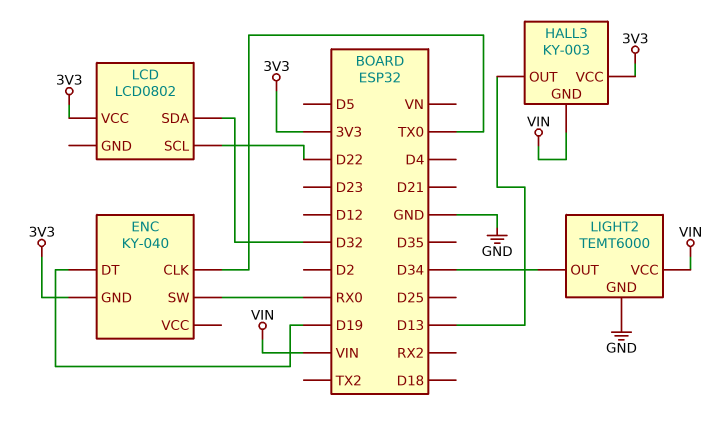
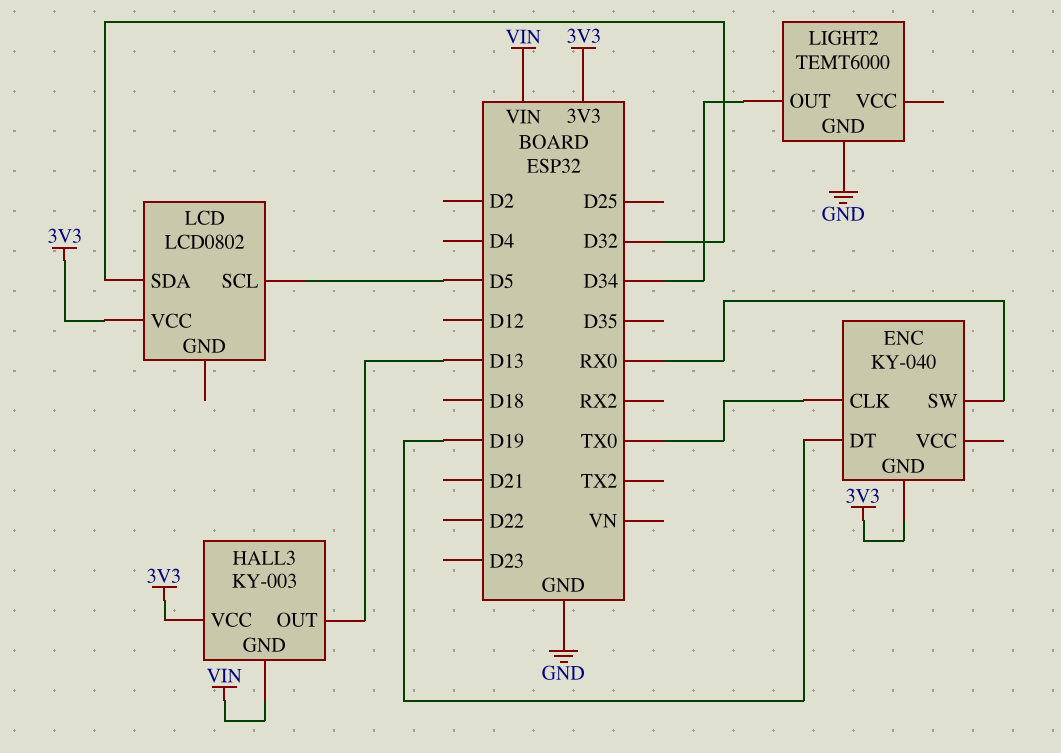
LCD pin SCL: D22 -> D5
LIGHT2 pin VCC: VIN -> none

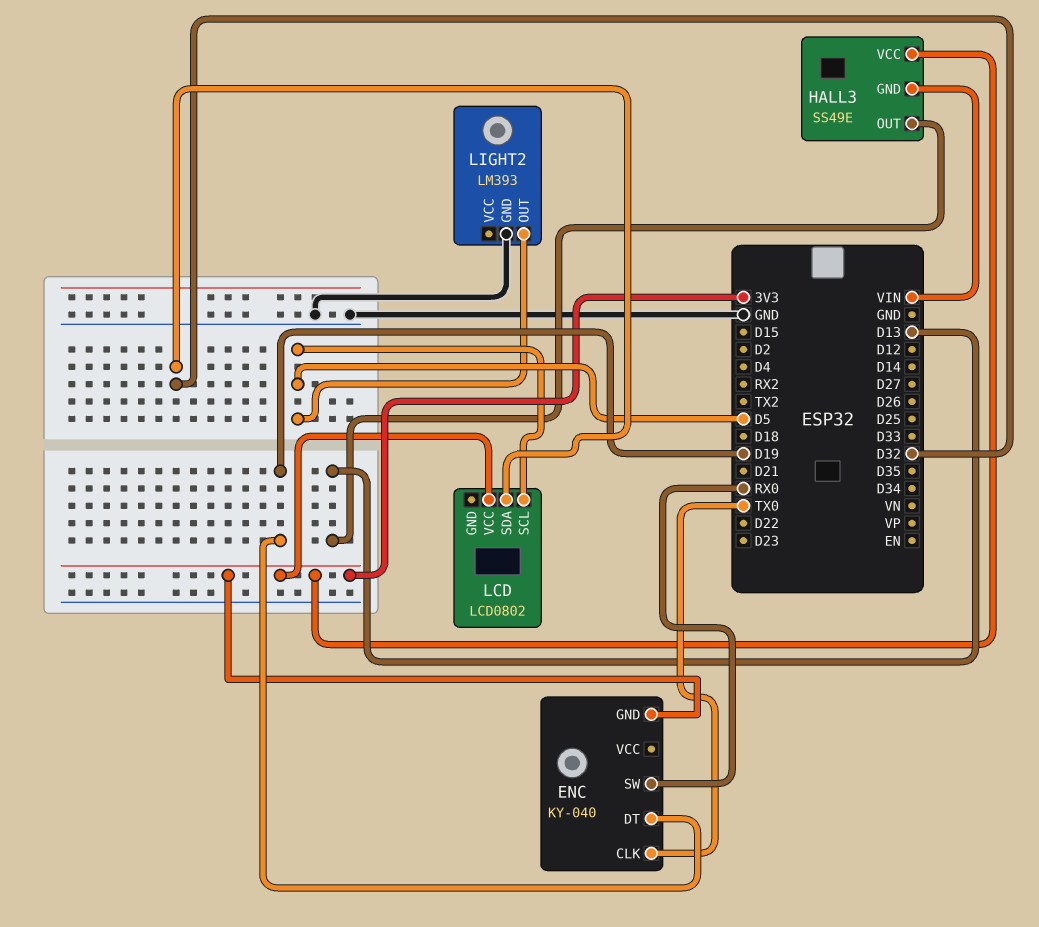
HALL3: KY-003 -> SS49E
LIGHT2: TEMT6000 -> LM393
LIGHT2 pin OUT: D34 -> D5

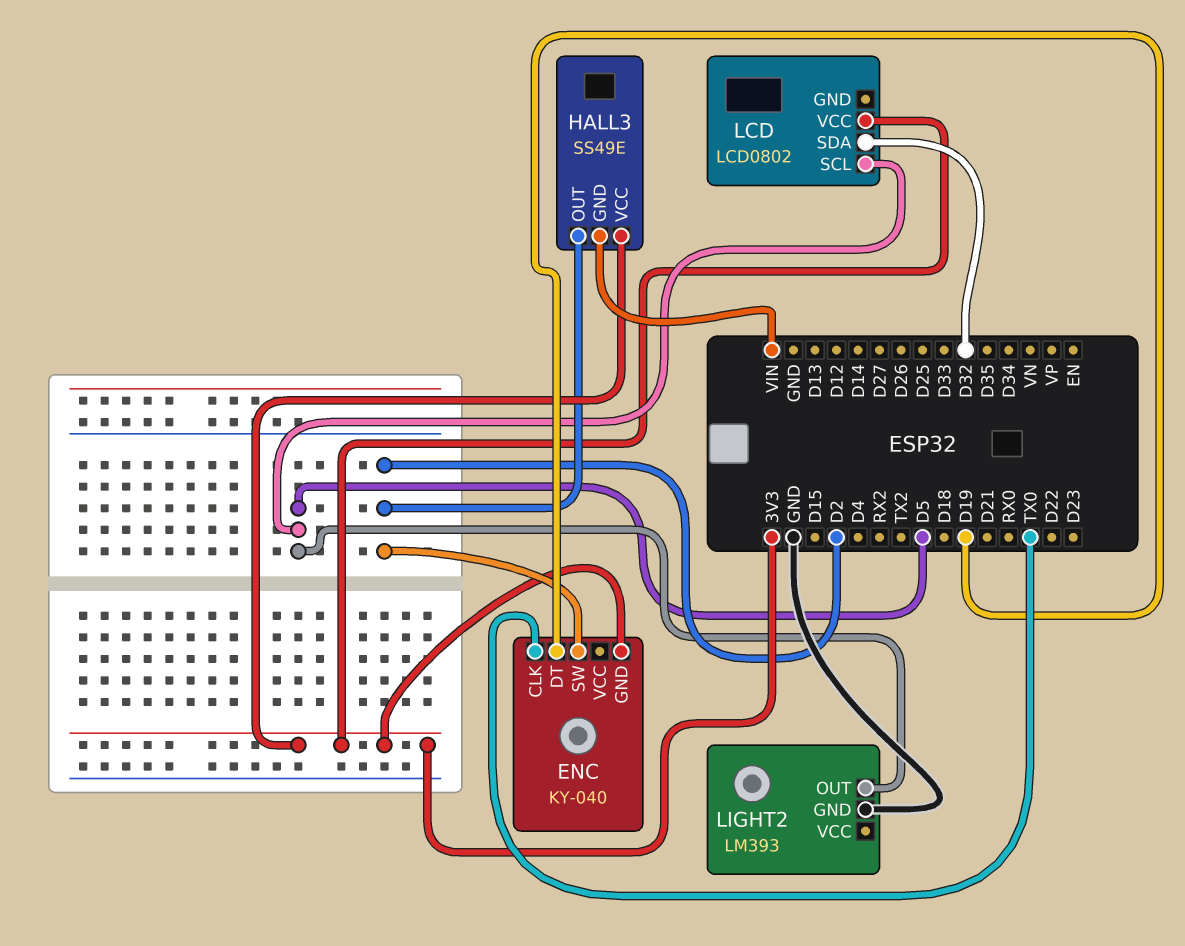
ENC pin SW: RX0 -> D2
HALL3 pin OUT: D13 -> D2

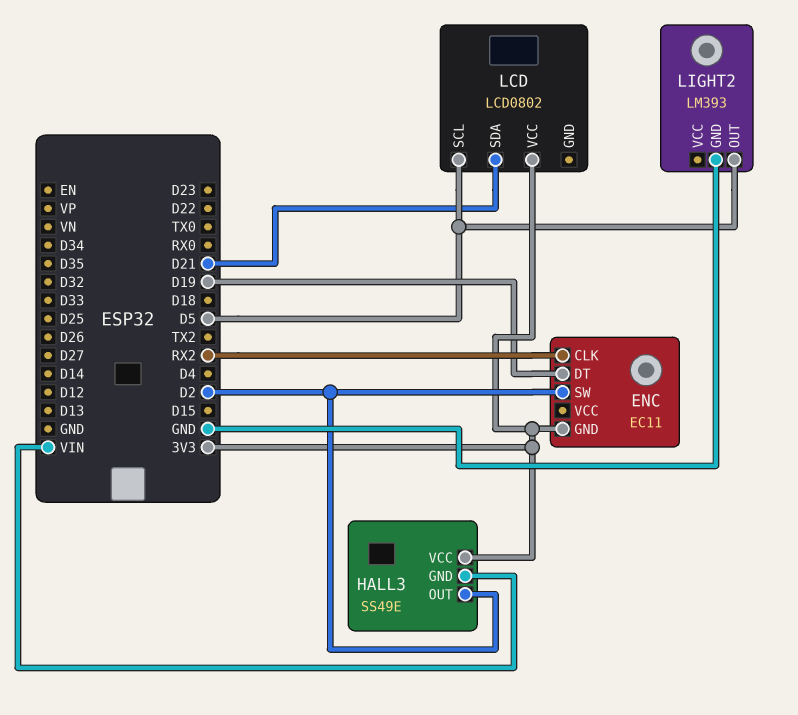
ENC: KY-040 -> EC11
ENC pin CLK: TX0 -> RX2
LCD pin SDA: D32 -> D21

